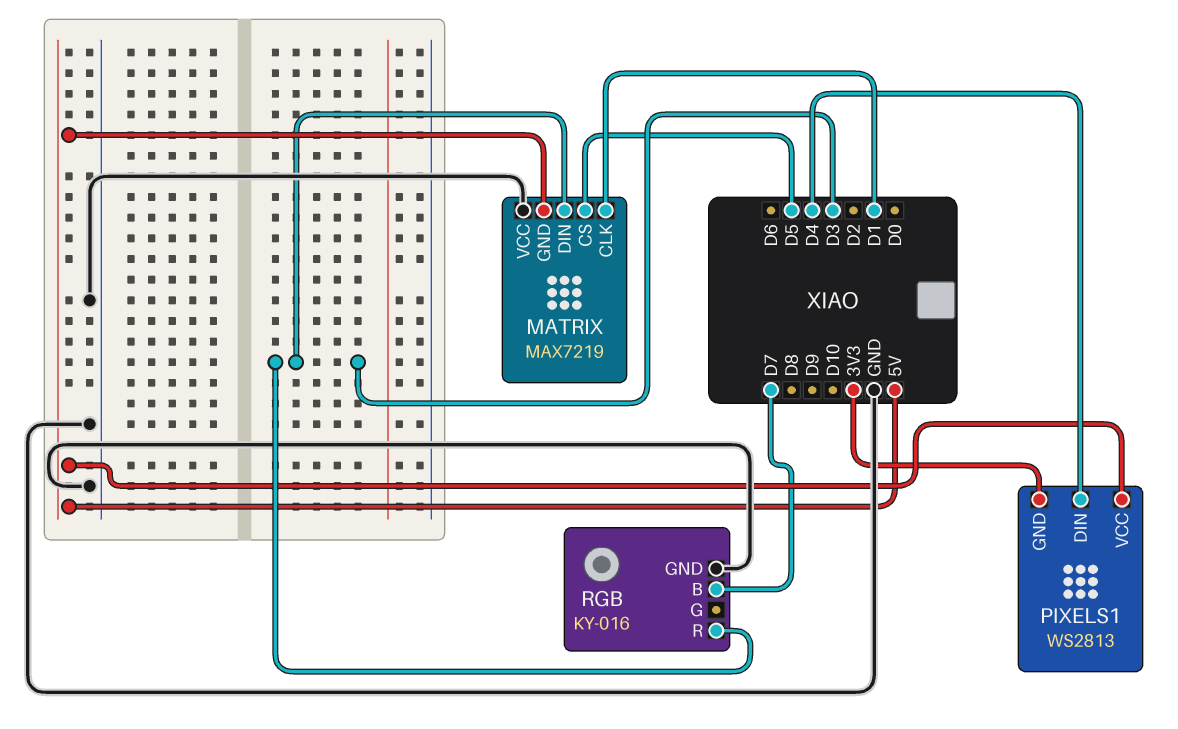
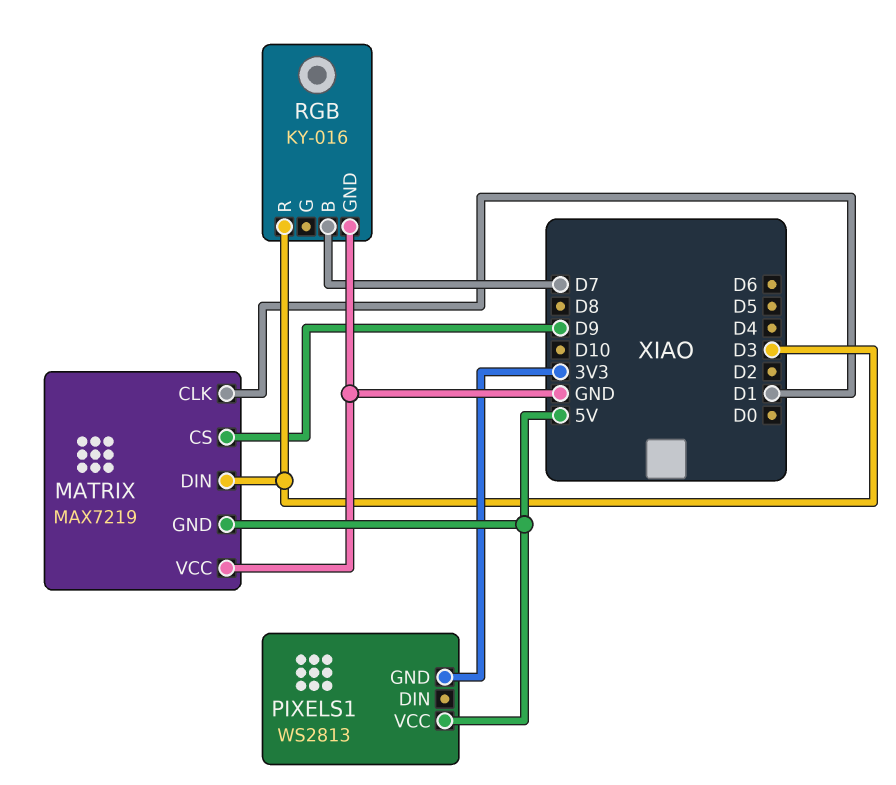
MATRIX pin CS: D5 -> D9
PIXELS1 pin DIN: D4 -> none

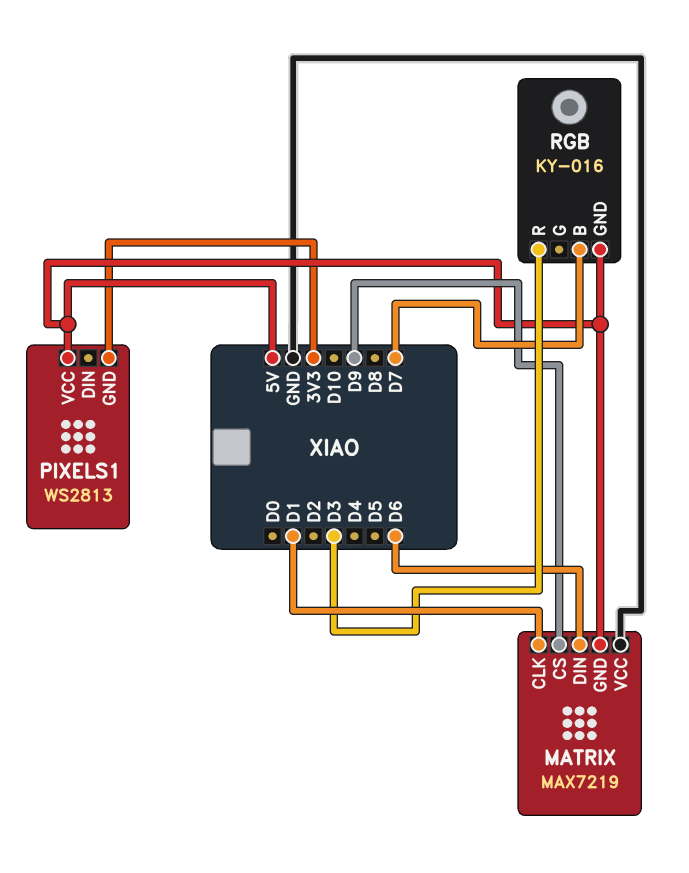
MATRIX pin DIN: D3 -> D6
RGB pin GND: GND -> 5V

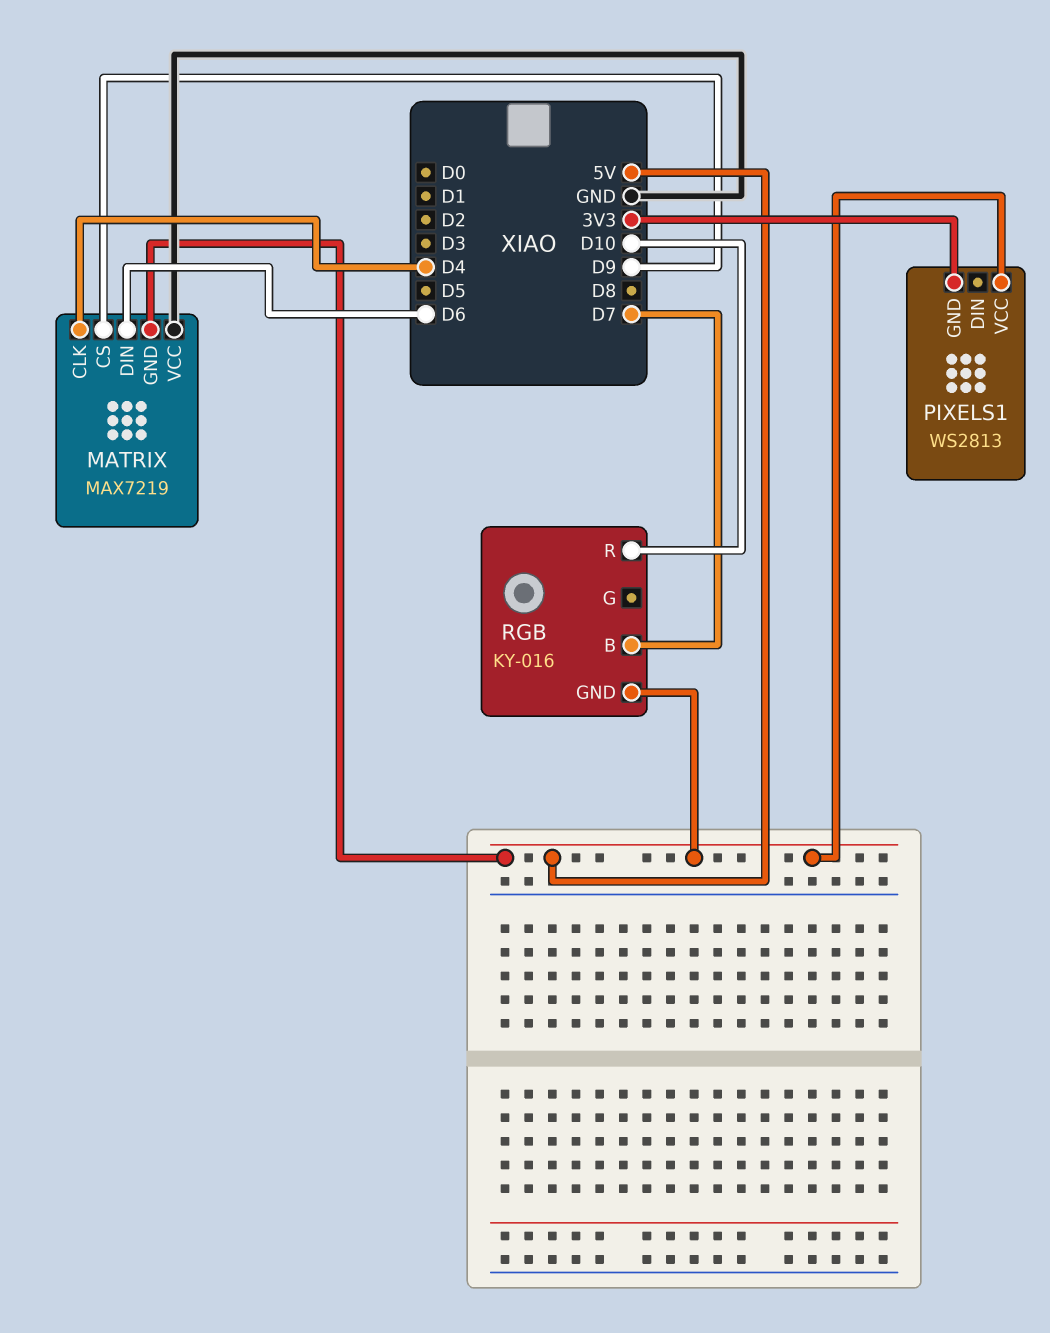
MATRIX pin CLK: D1 -> D4
RGB pin R: D3 -> D10

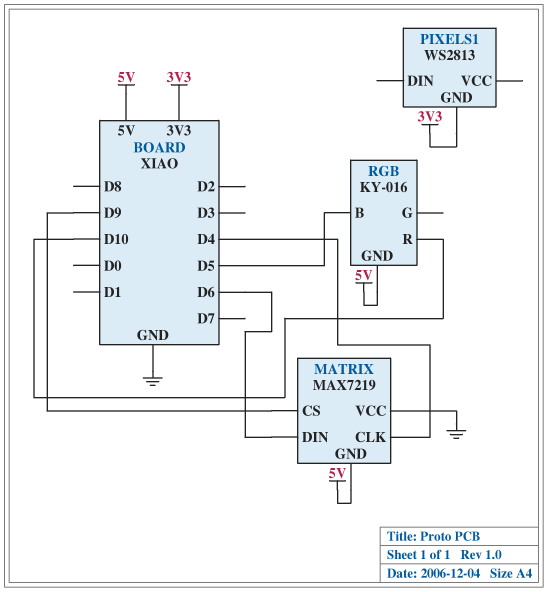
PIXELS1 pin VCC: 5V -> none
RGB pin B: D7 -> D5

